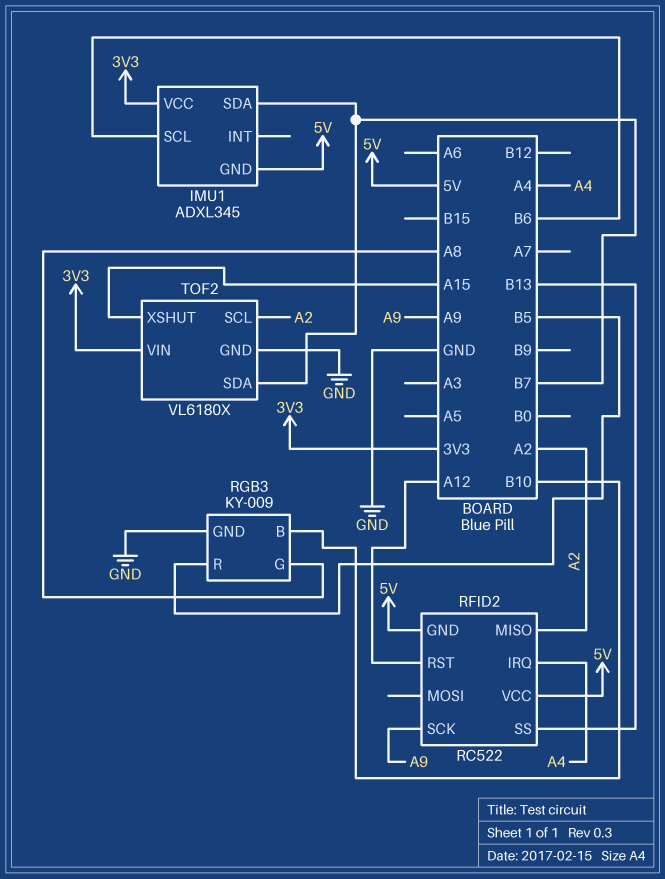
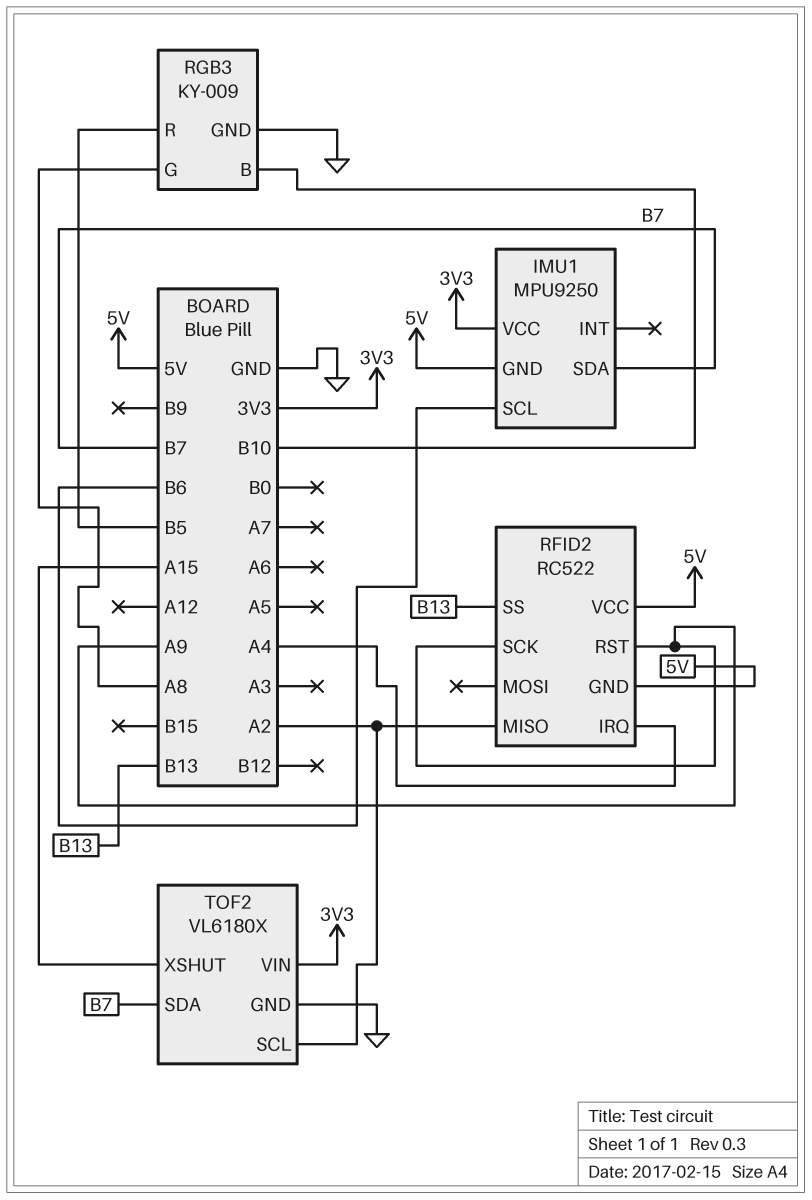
IMU1: ADXL345 -> MPU9250
RFID2 pin RST: A12 -> A9

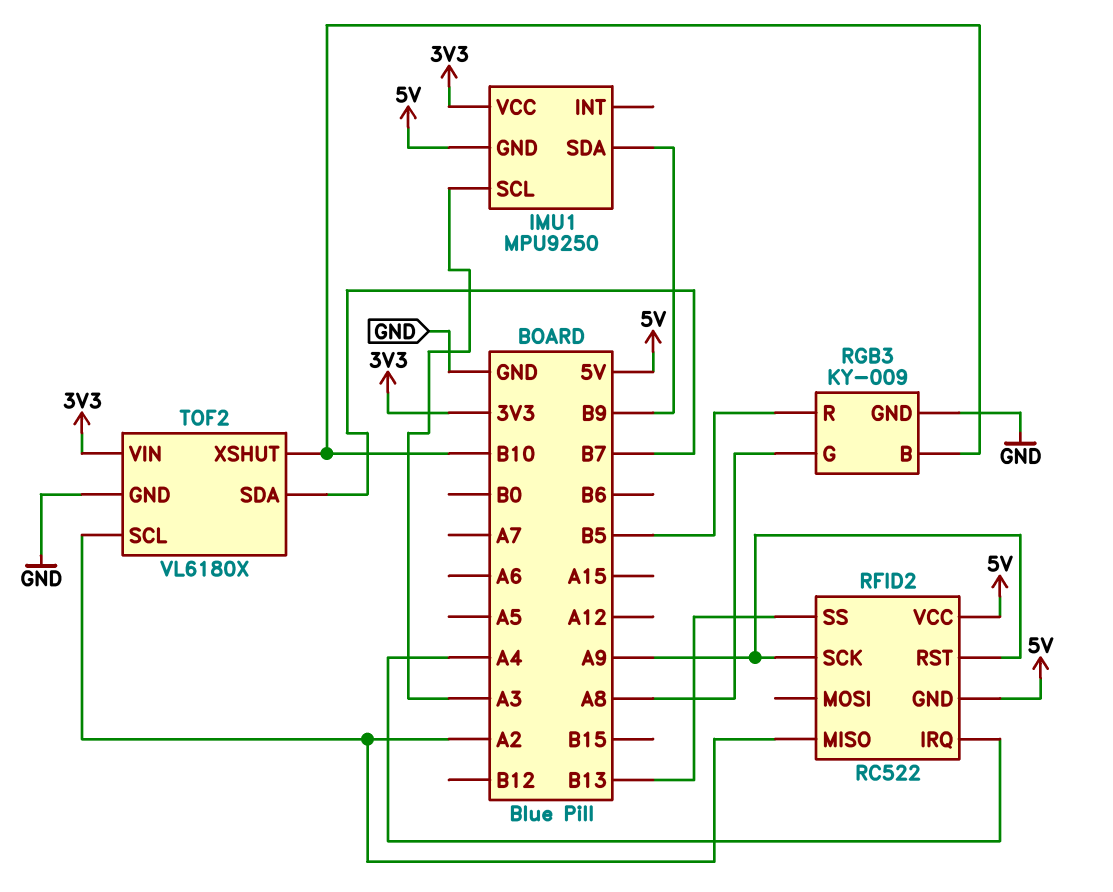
IMU1 pin SCL: B6 -> A3
IMU1 pin SDA: B7 -> B9
TOF2 pin XSHUT: A15 -> B10

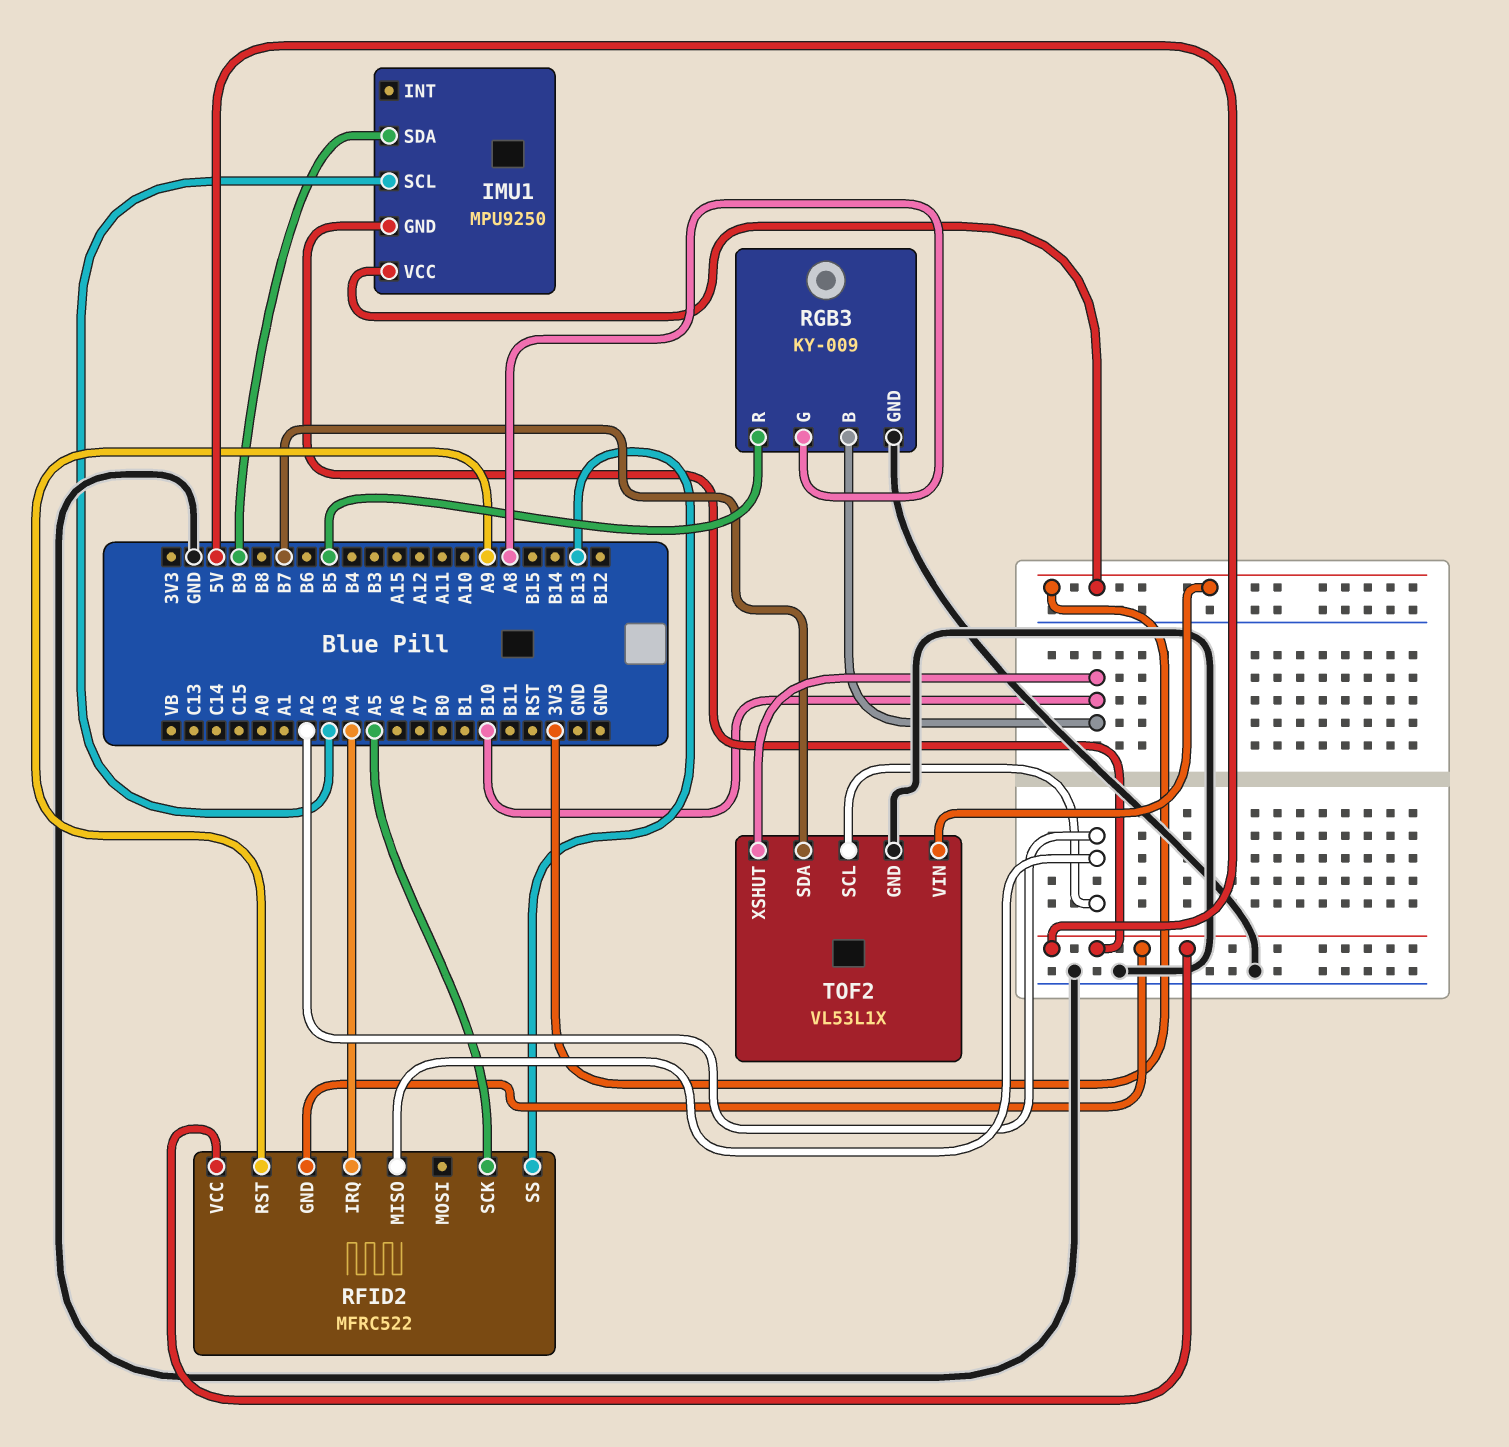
RFID2: RC522 -> MFRC522
RFID2 pin SCK: A9 -> A5
TOF2: VL6180X -> VL53L1X

